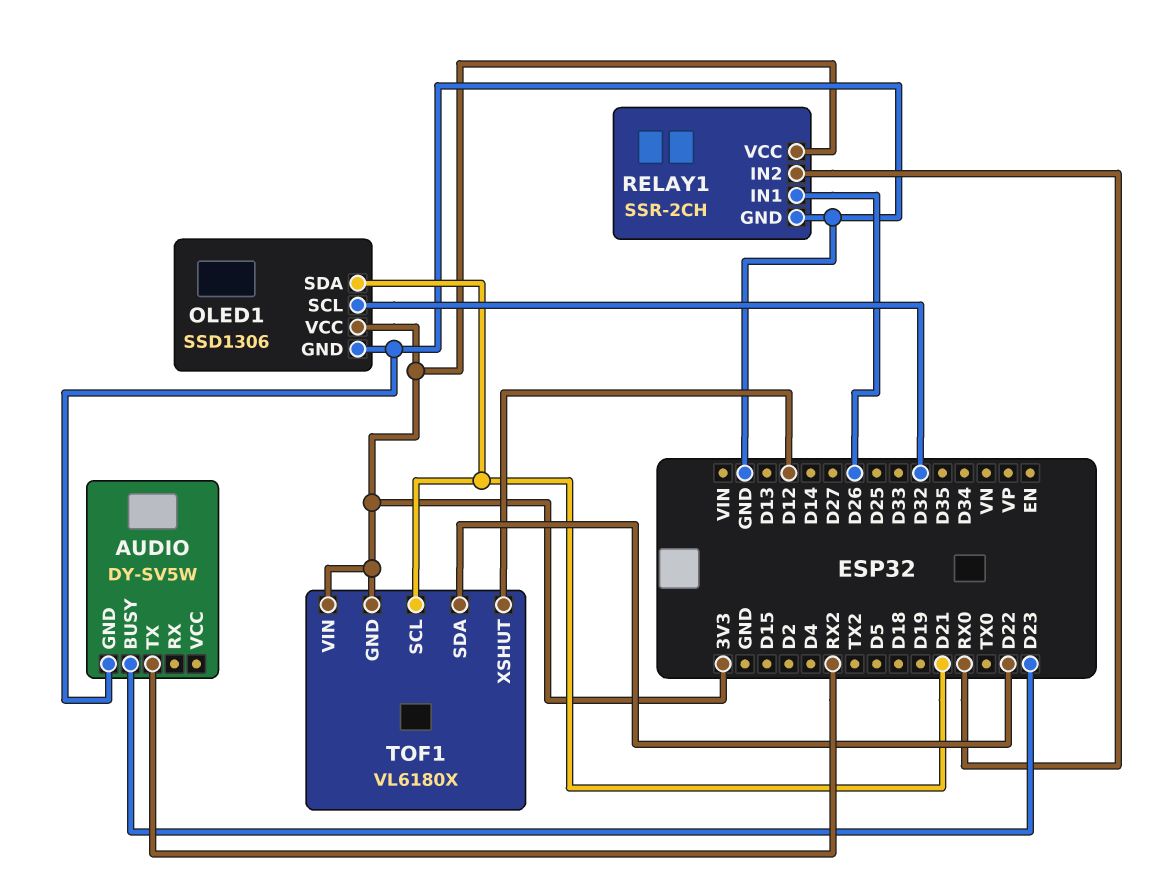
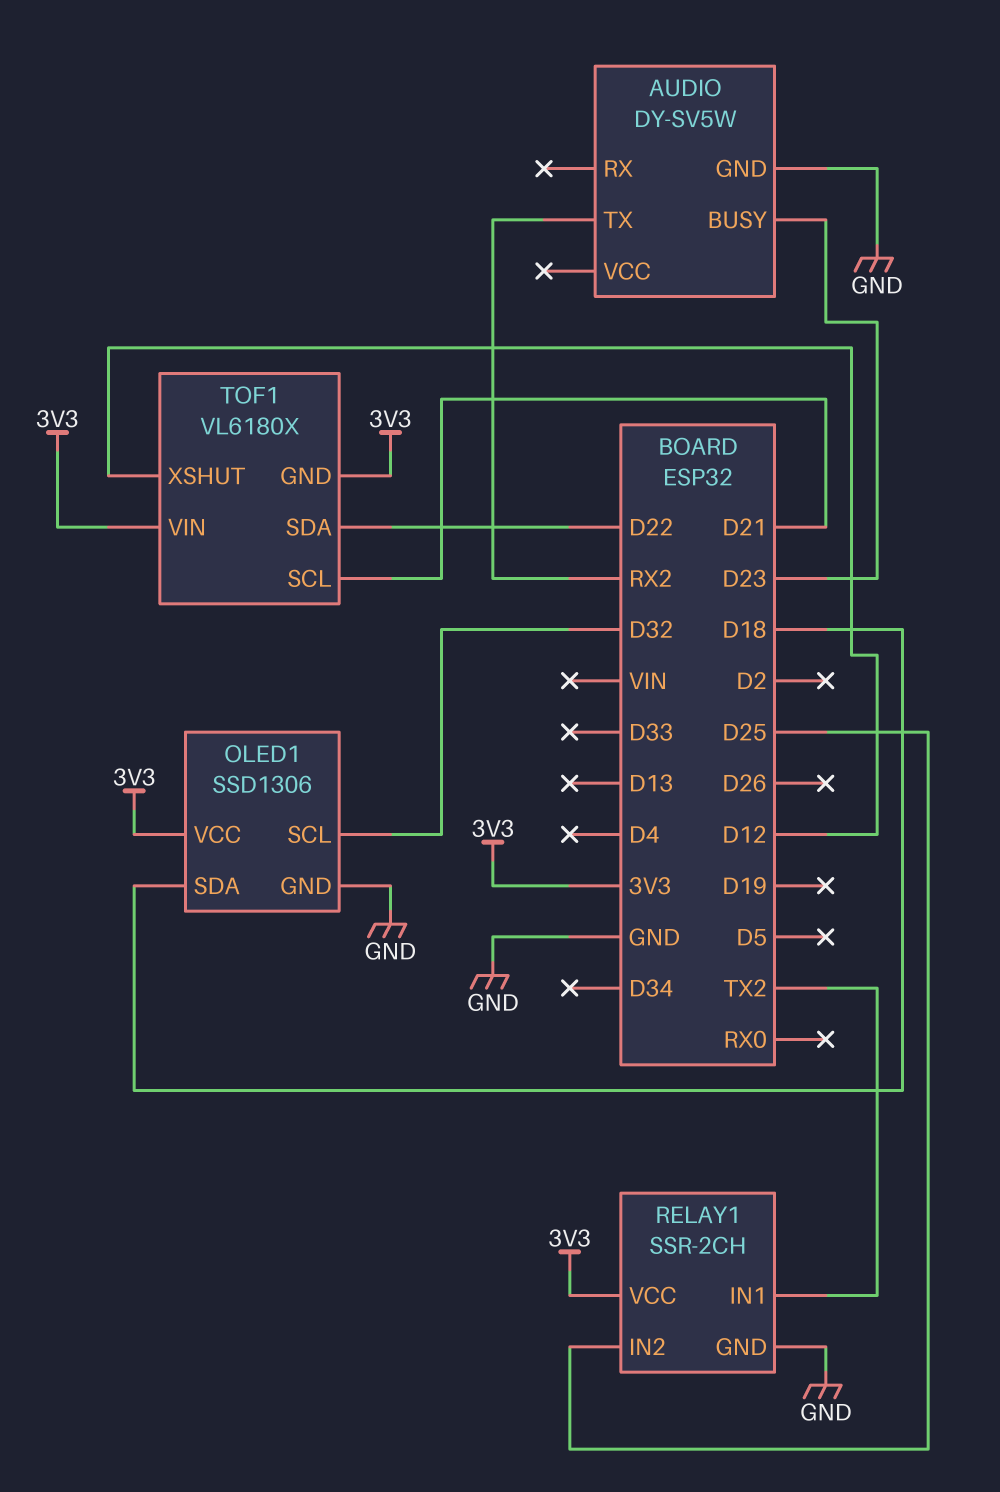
OLED1 pin SDA: D21 -> D18
RELAY1 pin IN1: D26 -> TX2
RELAY1 pin IN2: RX0 -> D25

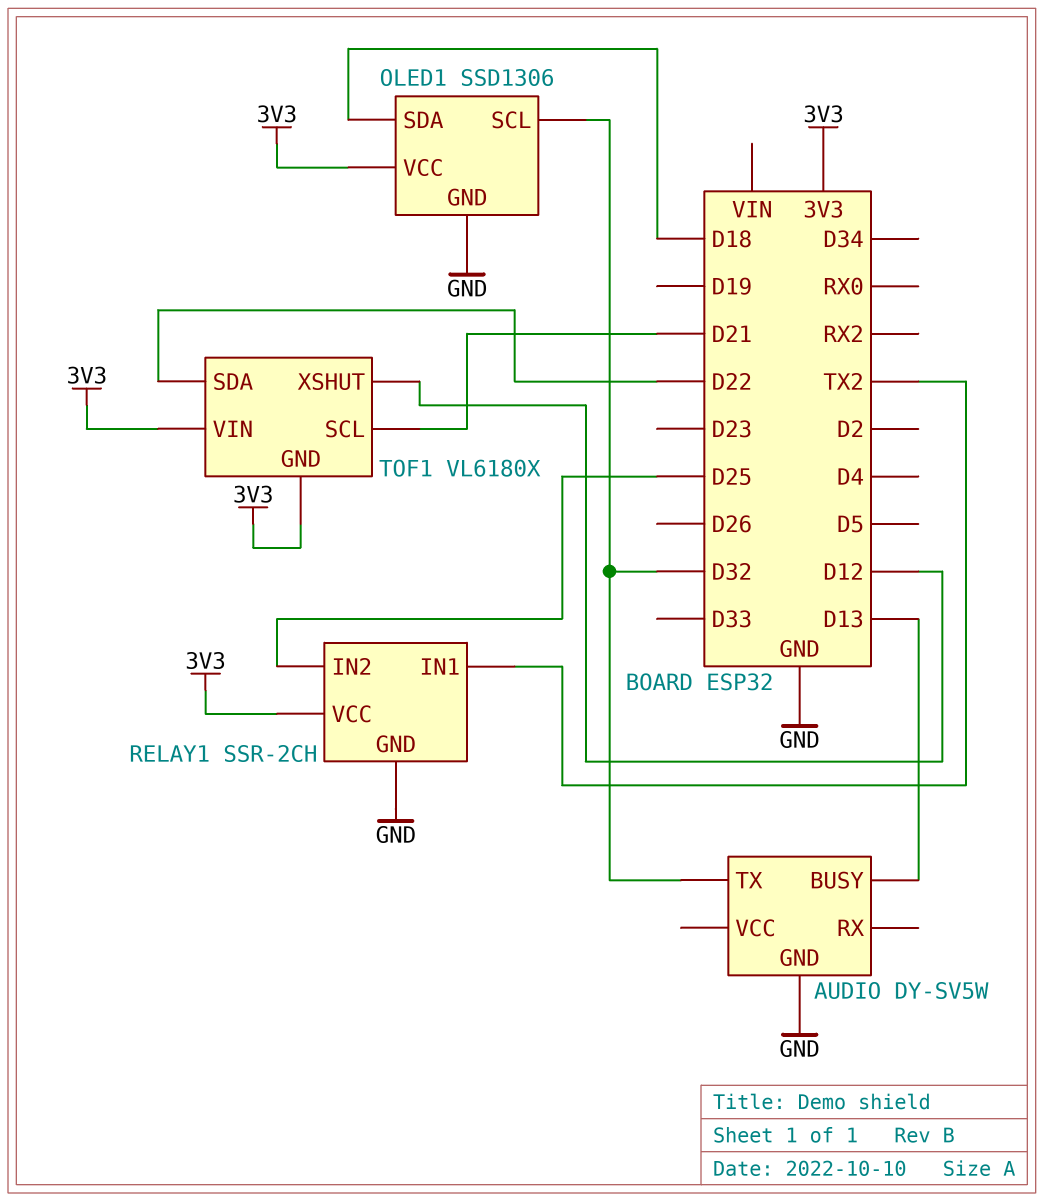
AUDIO pin BUSY: D23 -> D13
AUDIO pin TX: RX2 -> D32

